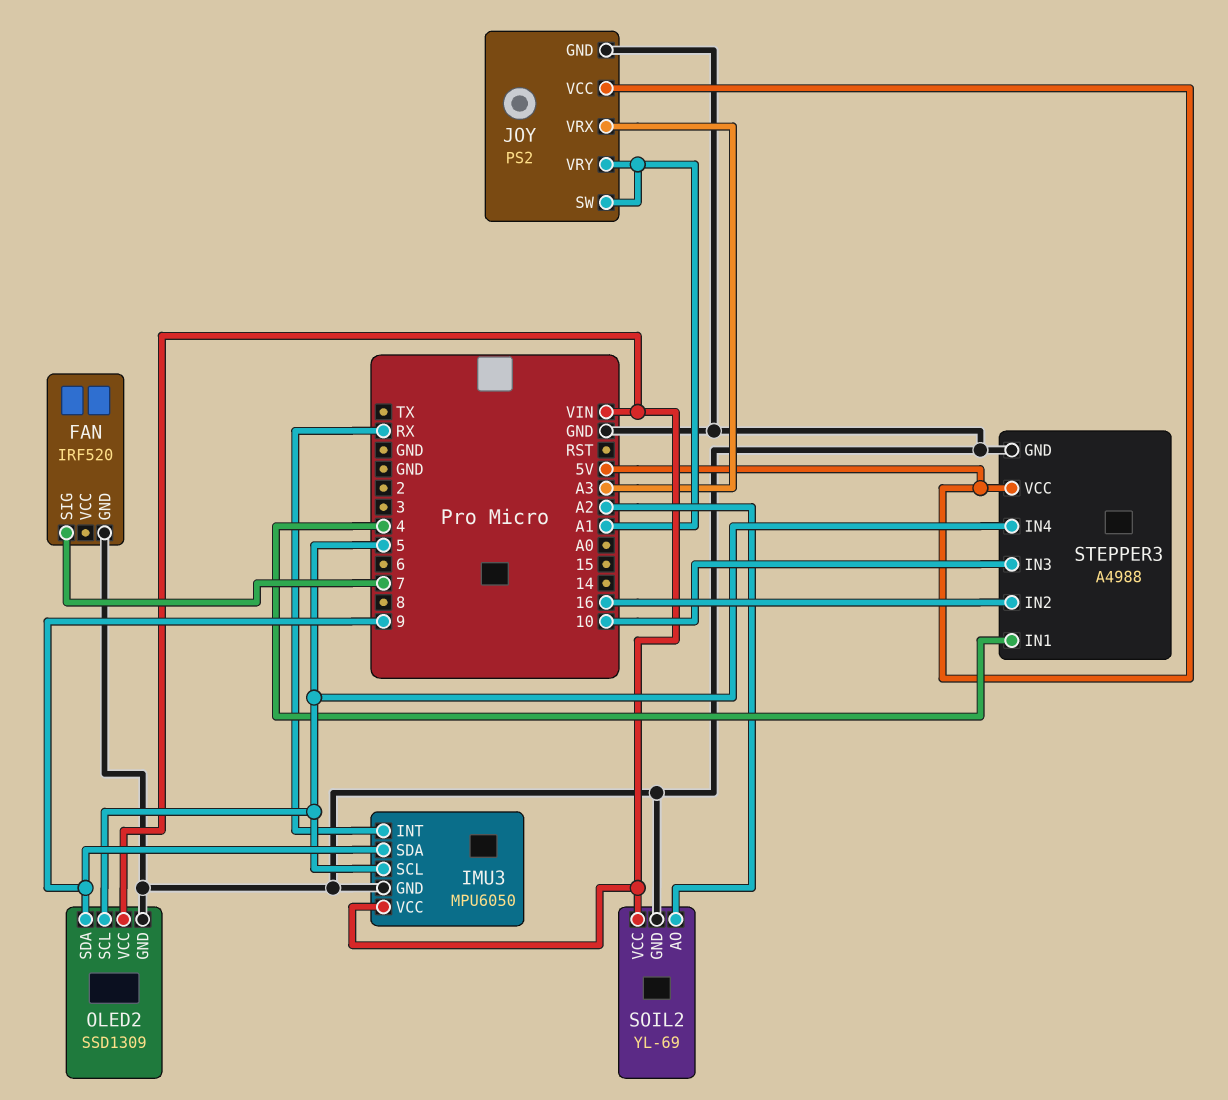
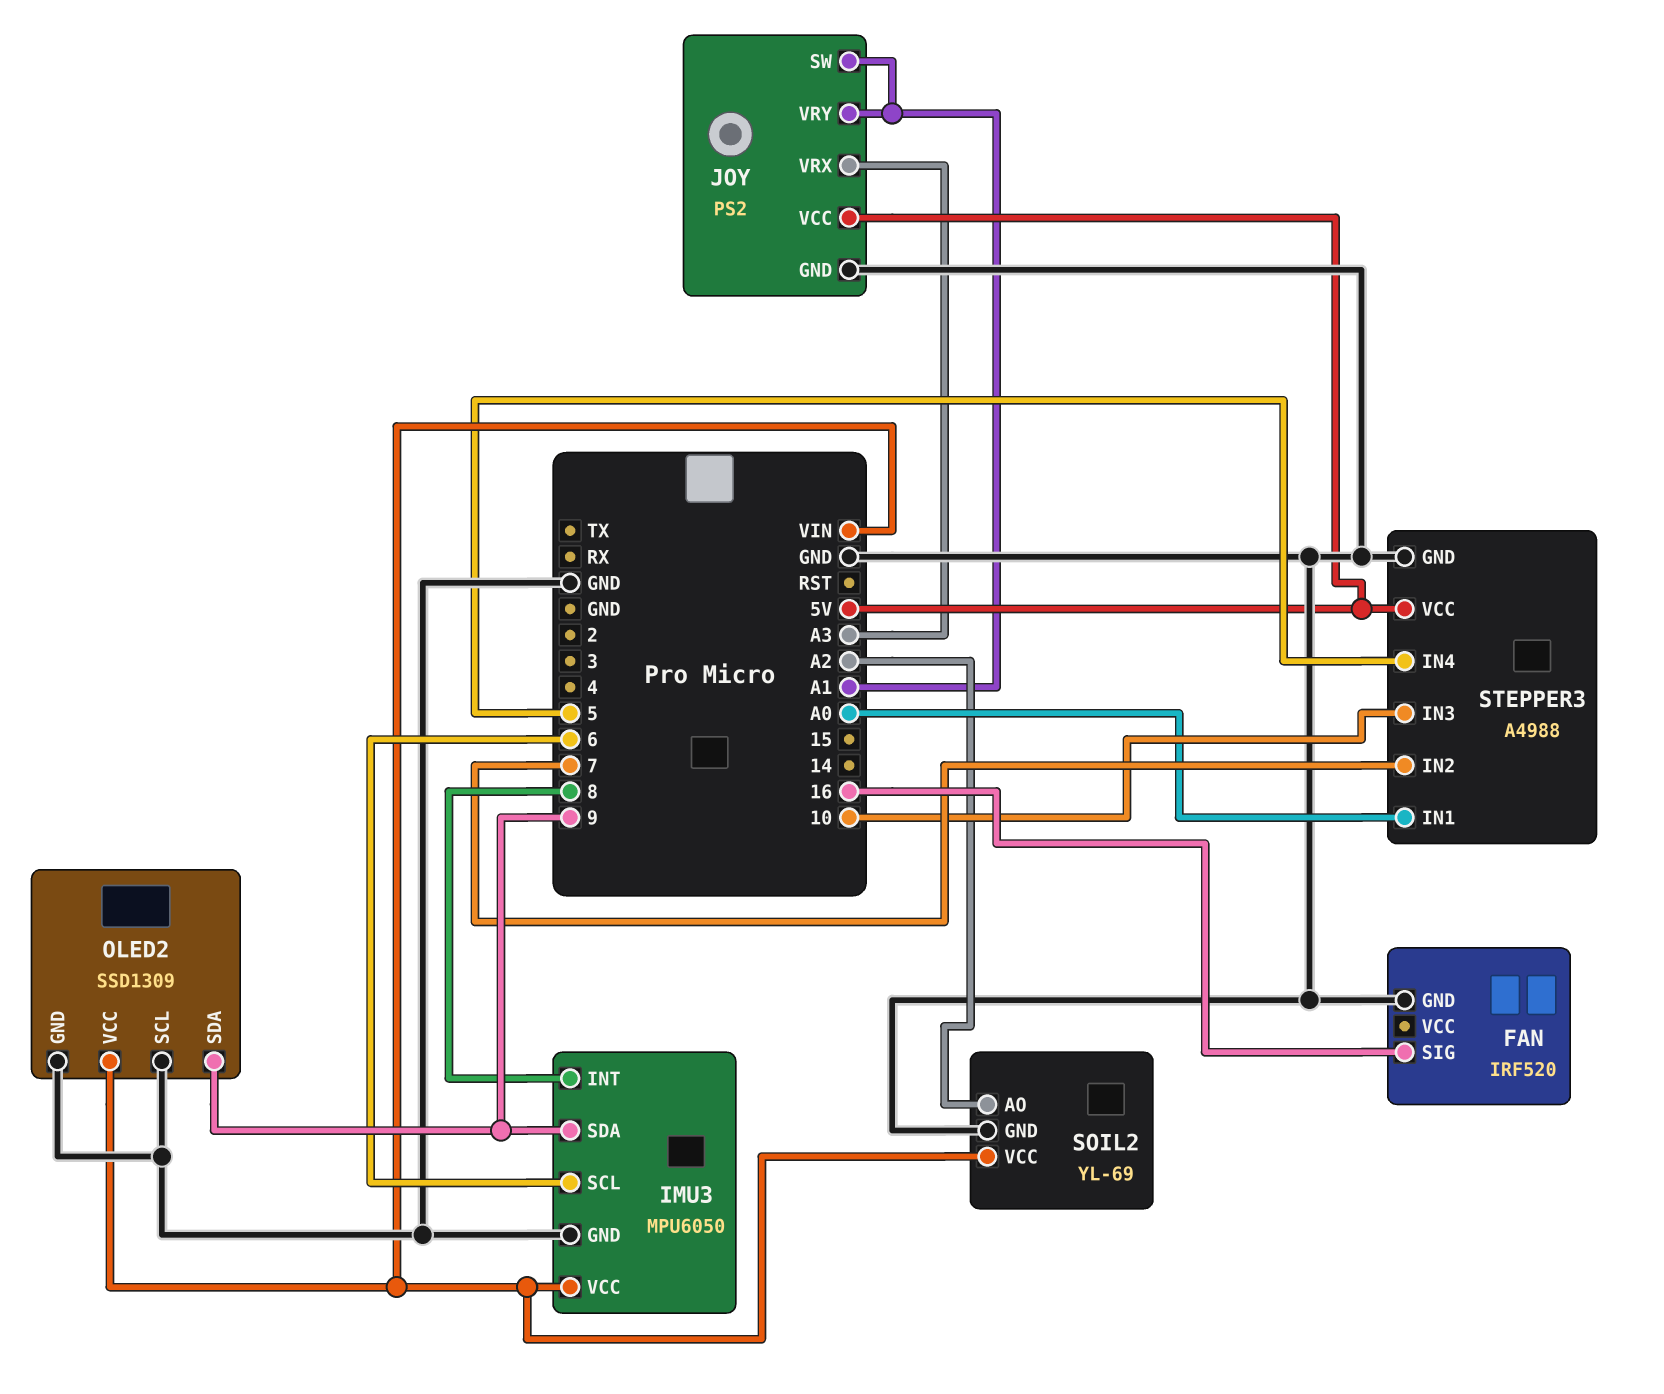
FAN pin SIG: 7 -> 16
IMU3 pin INT: RX -> 8
IMU3 pin SCL: 5 -> 6
OLED2 pin SCL: 5 -> GND
STEPPER3 pin IN1: 4 -> A0
STEPPER3 pin IN2: 16 -> 7

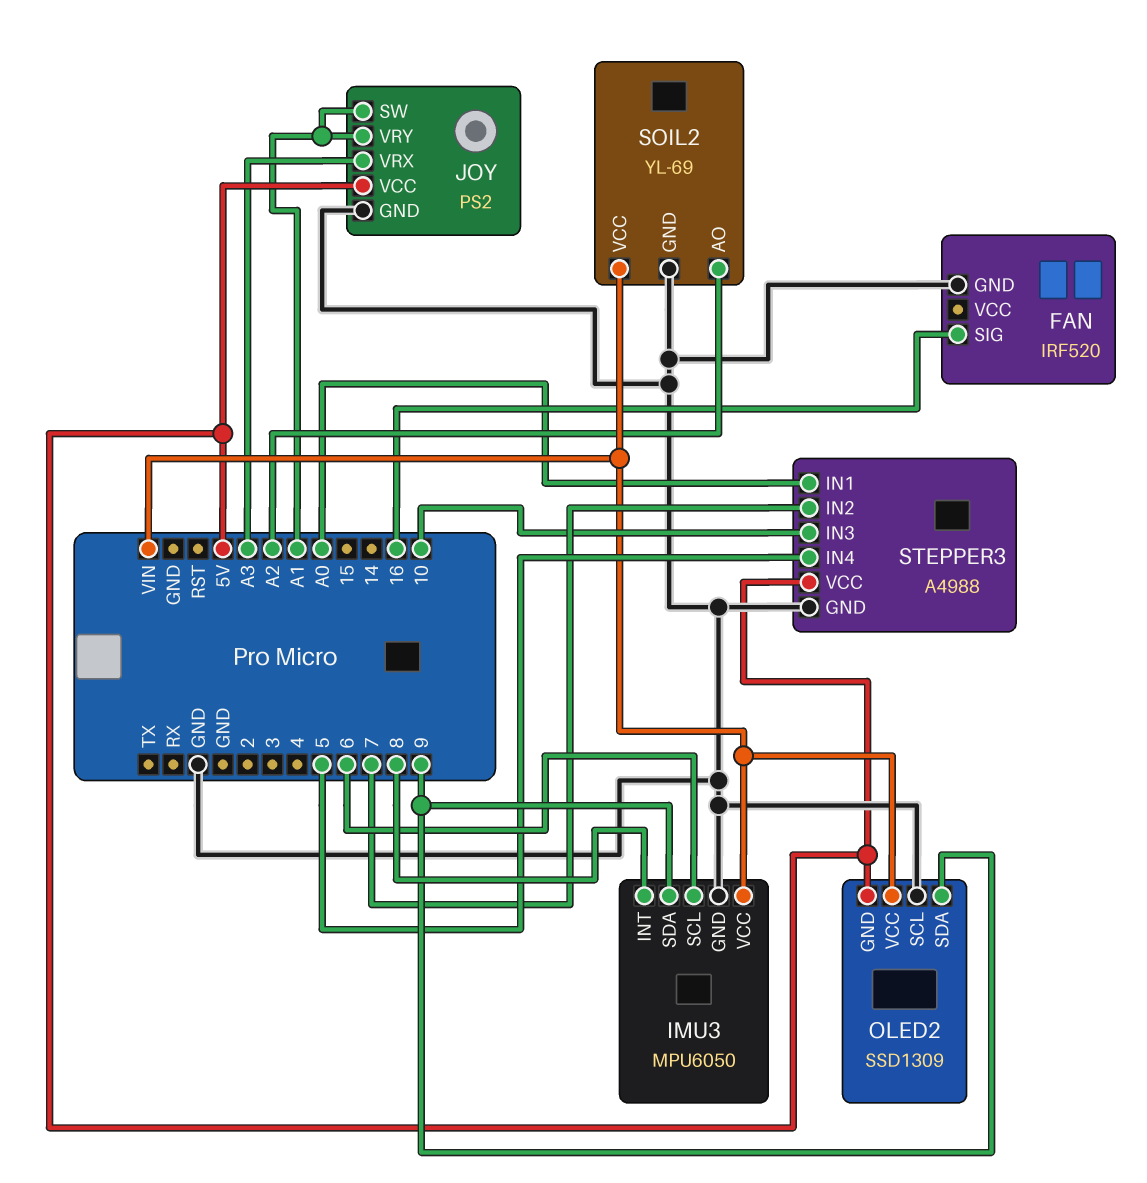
OLED2 pin GND: GND -> 5V

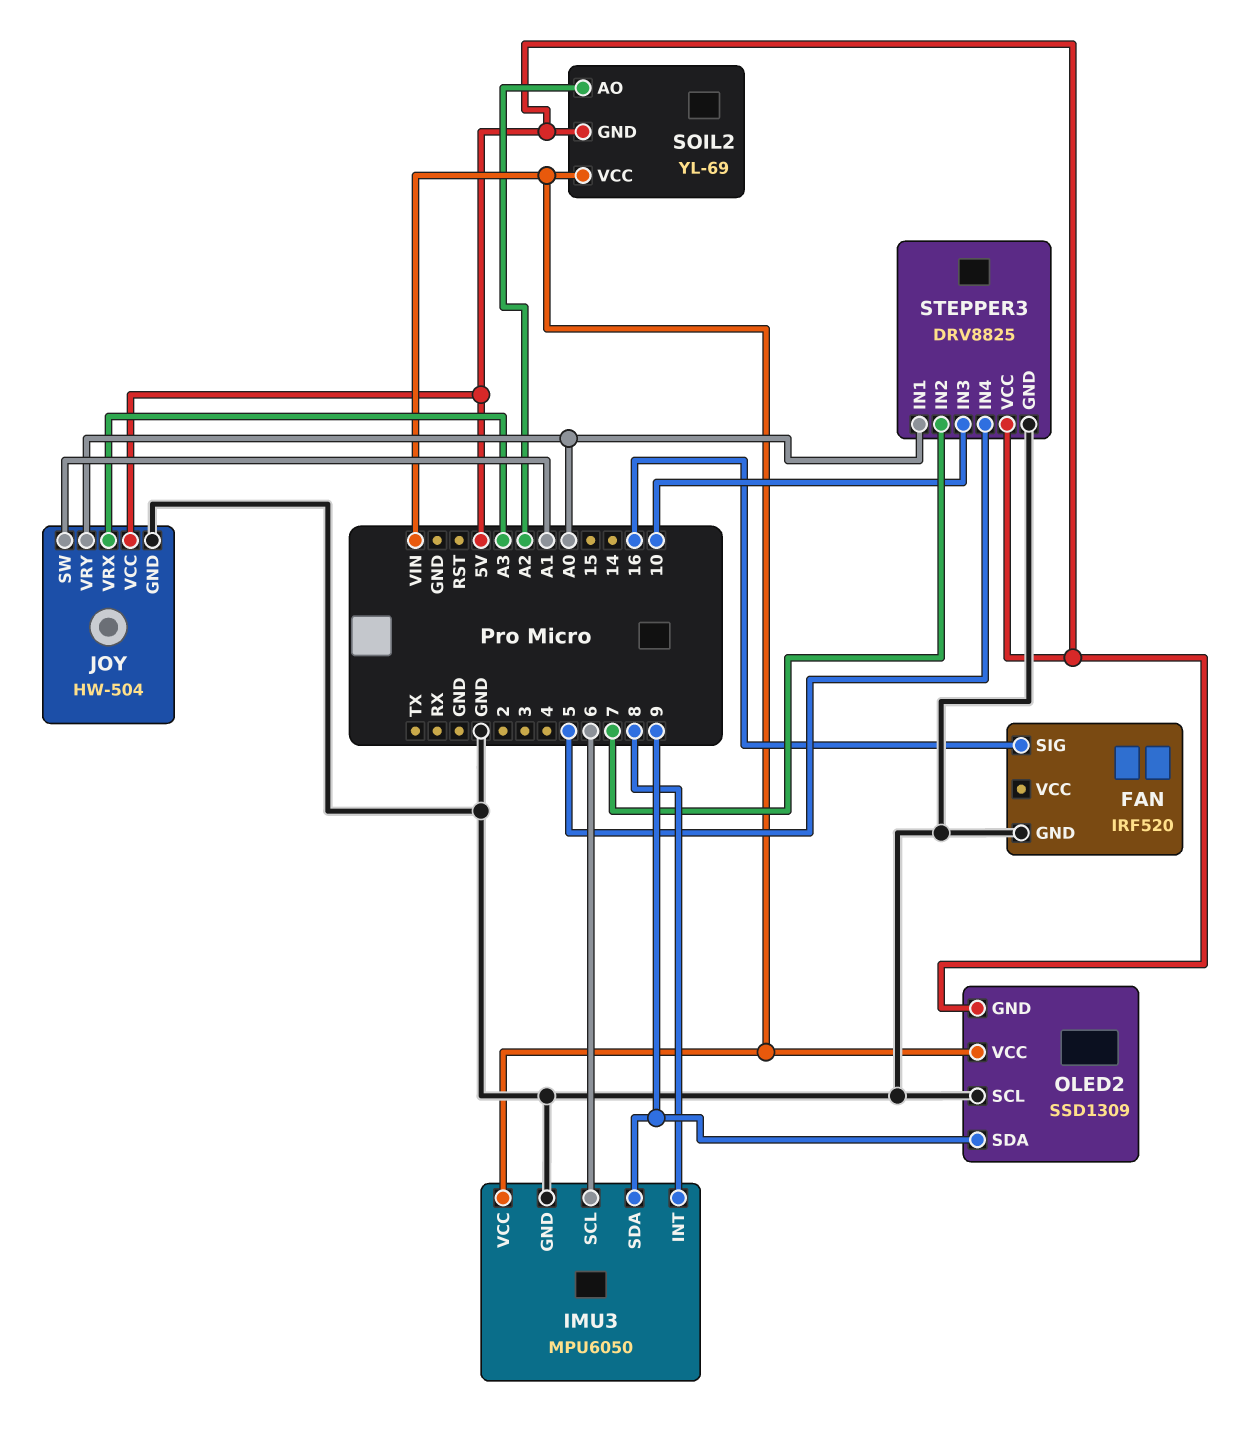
JOY: PS2 -> HW-504
JOY pin VRY: A1 -> A0
SOIL2 pin GND: GND -> 5V
STEPPER3: A4988 -> DRV8825

